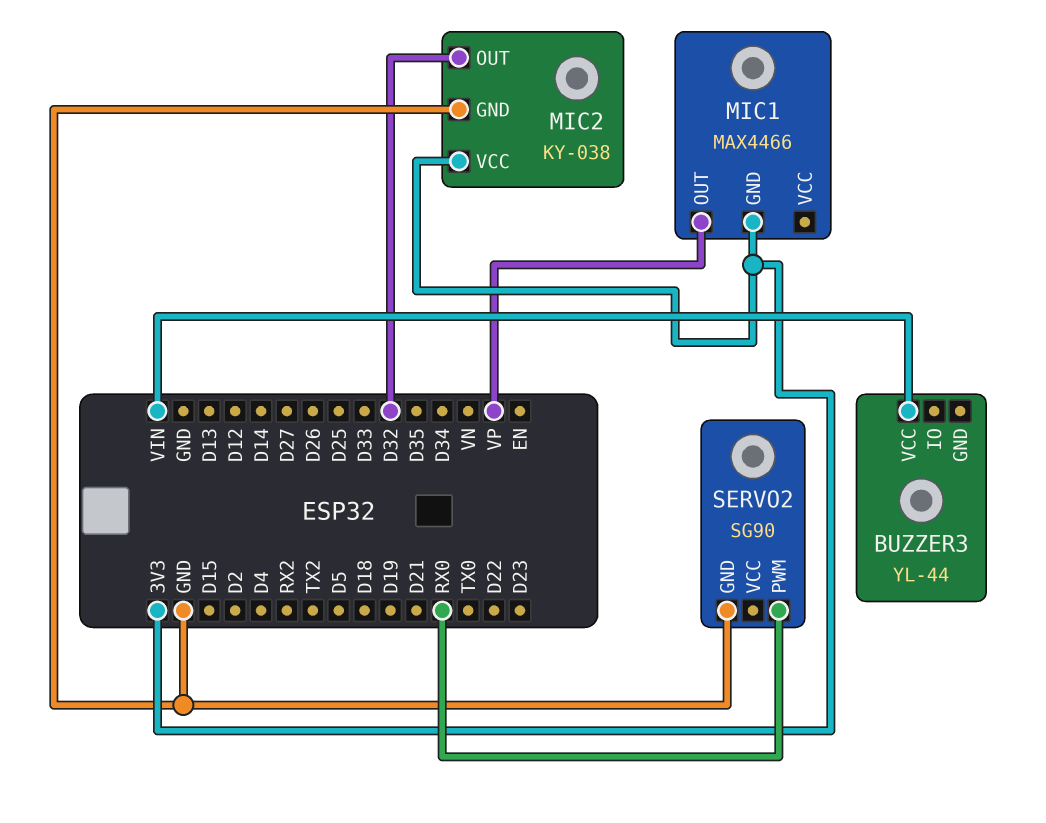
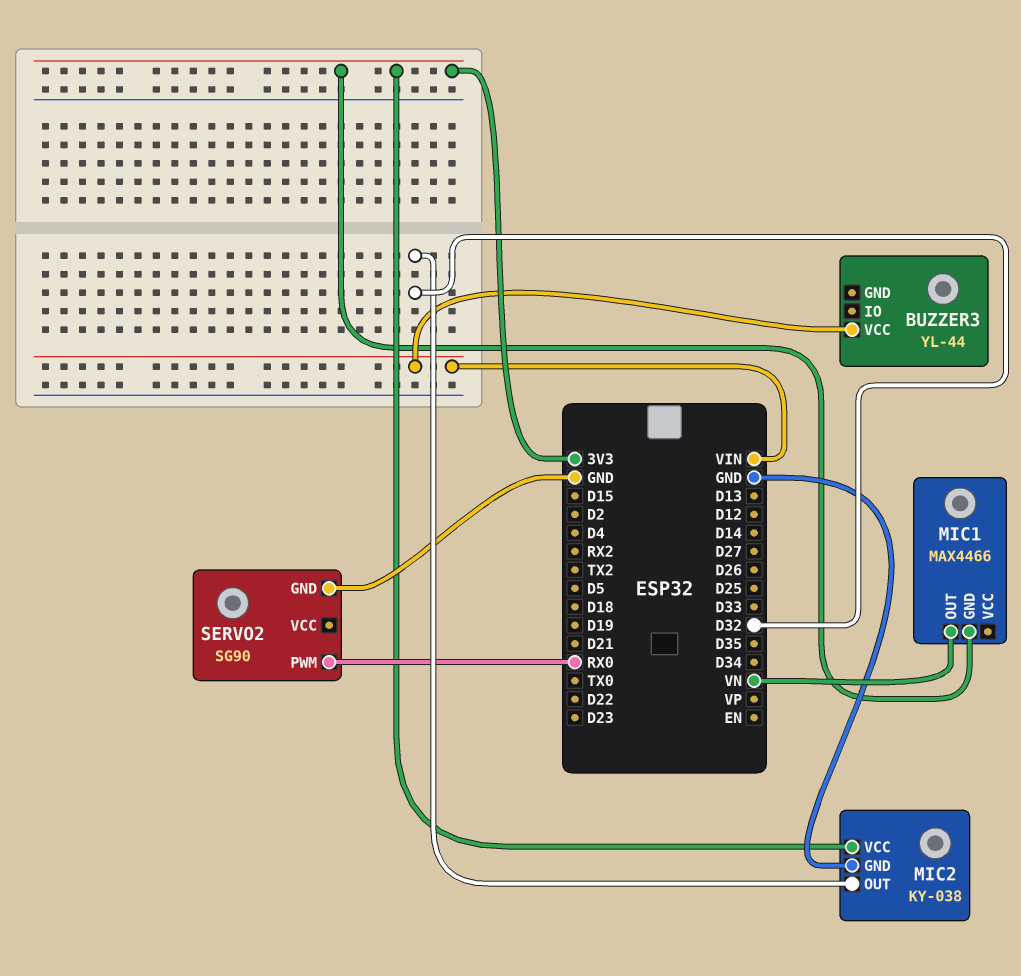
MIC1 pin OUT: VP -> VN

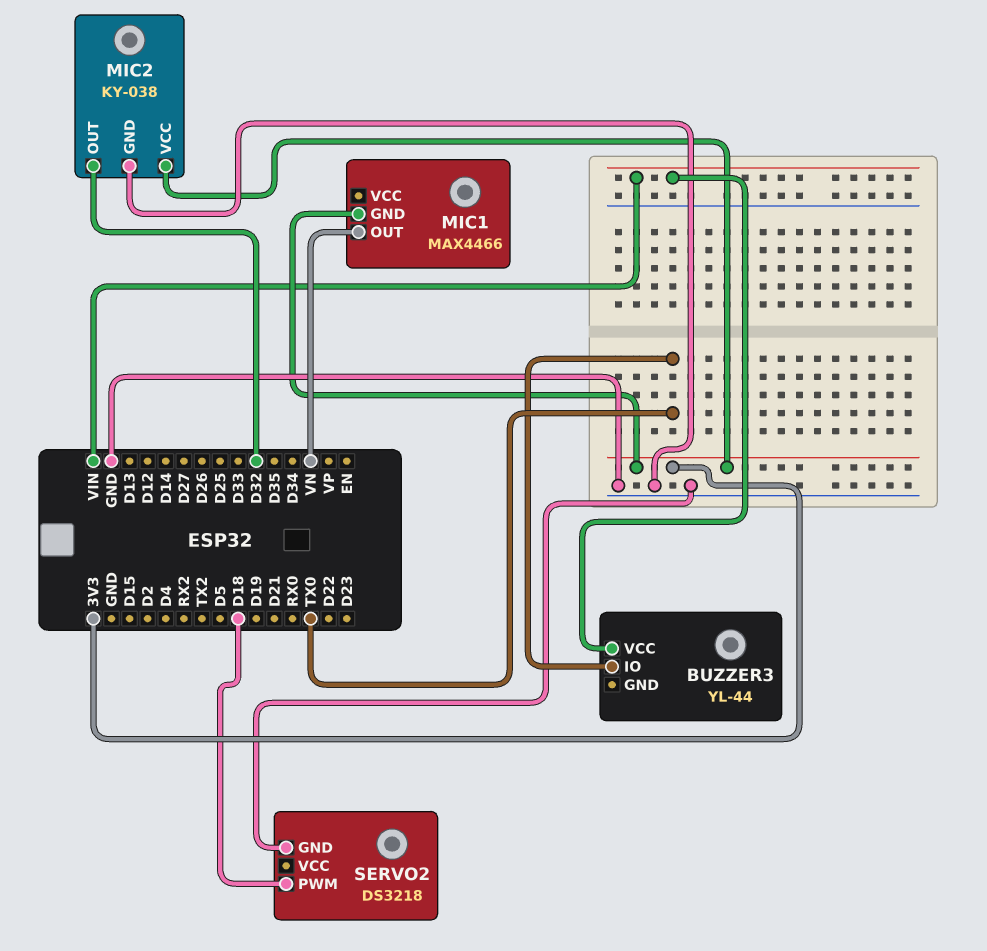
BUZZER3 pin IO: none -> TX0
SERVO2: SG90 -> DS3218
SERVO2 pin PWM: RX0 -> D18

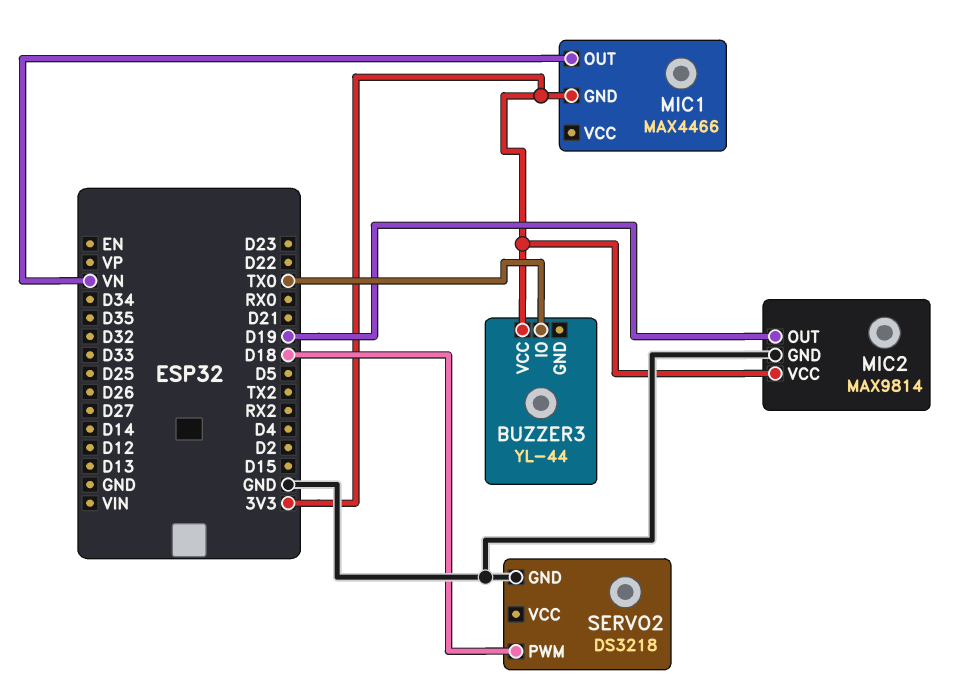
BUZZER3 pin VCC: VIN -> 3V3
MIC2: KY-038 -> MAX9814
MIC2 pin OUT: D32 -> D19

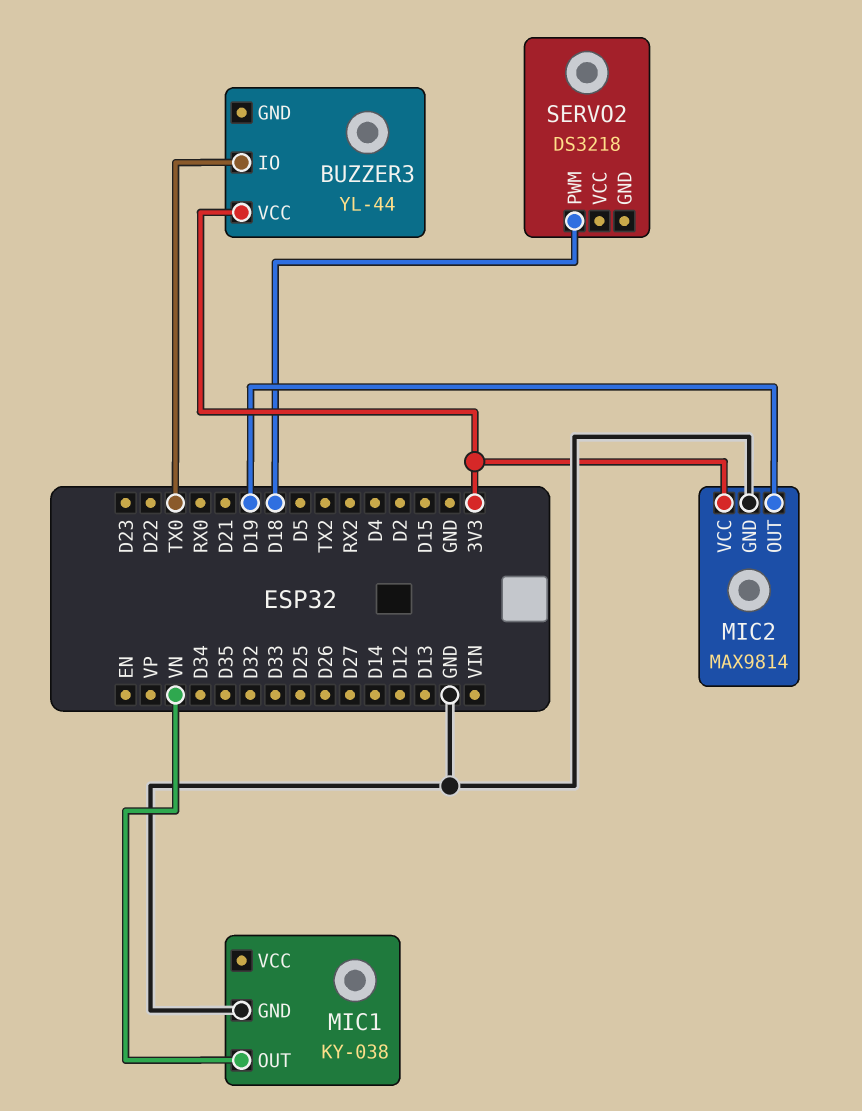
MIC1: MAX4466 -> KY-038
MIC1 pin GND: 3V3 -> GND
SERVO2 pin GND: GND -> none

